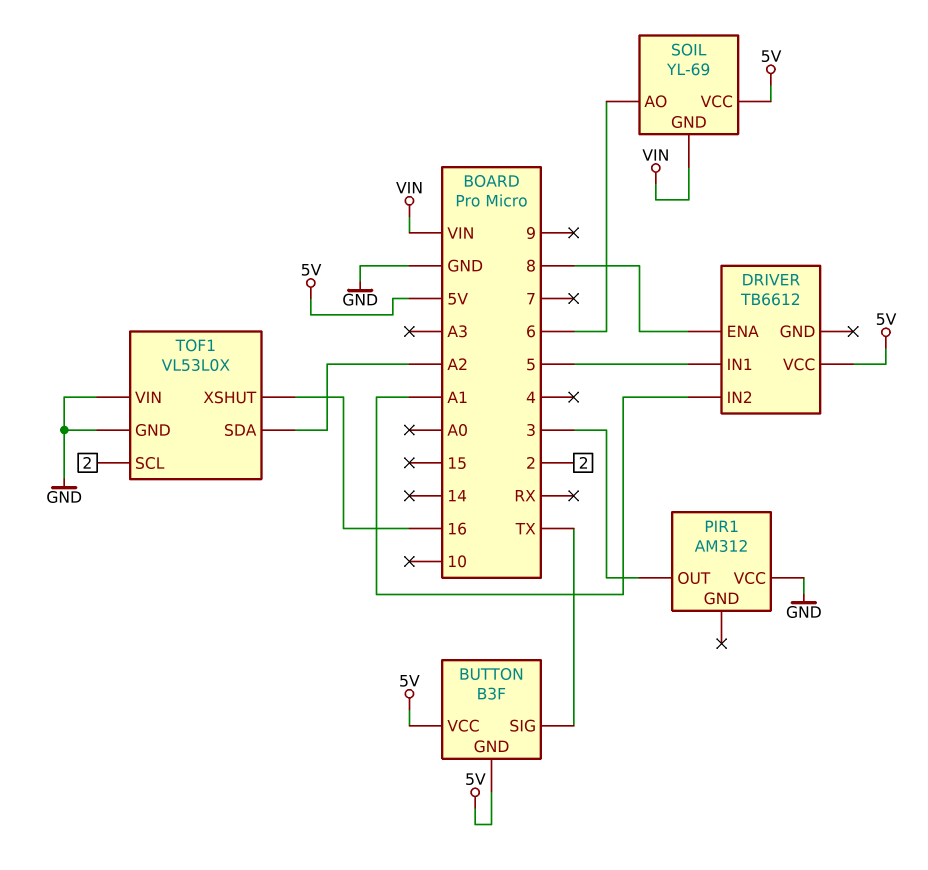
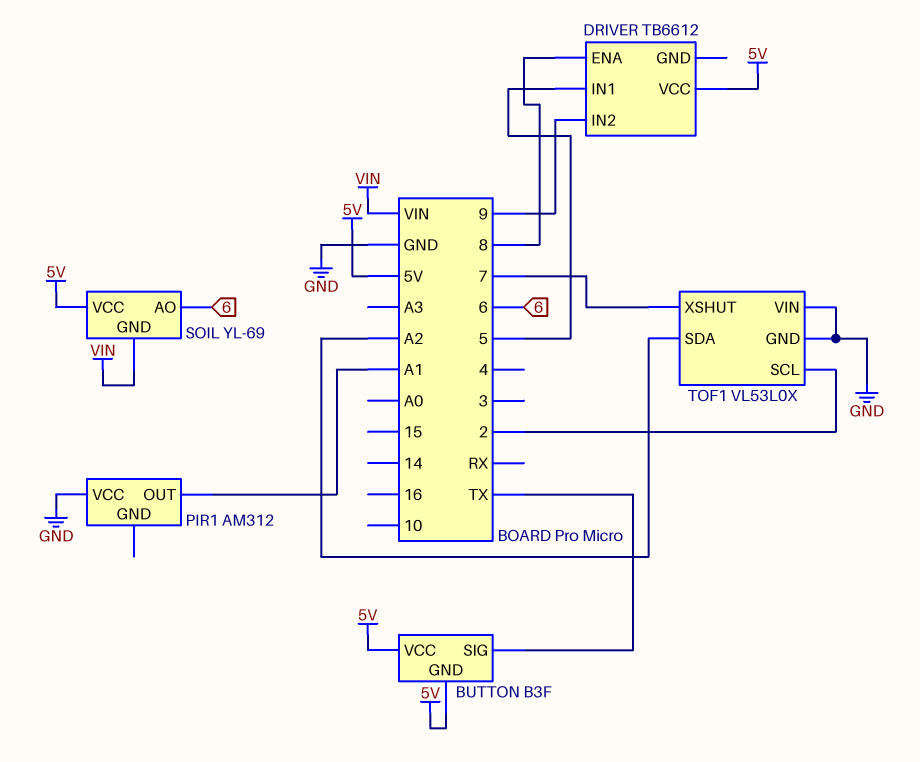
DRIVER pin IN2: A1 -> 9
PIR1 pin OUT: 3 -> A1
TOF1 pin XSHUT: 16 -> 7

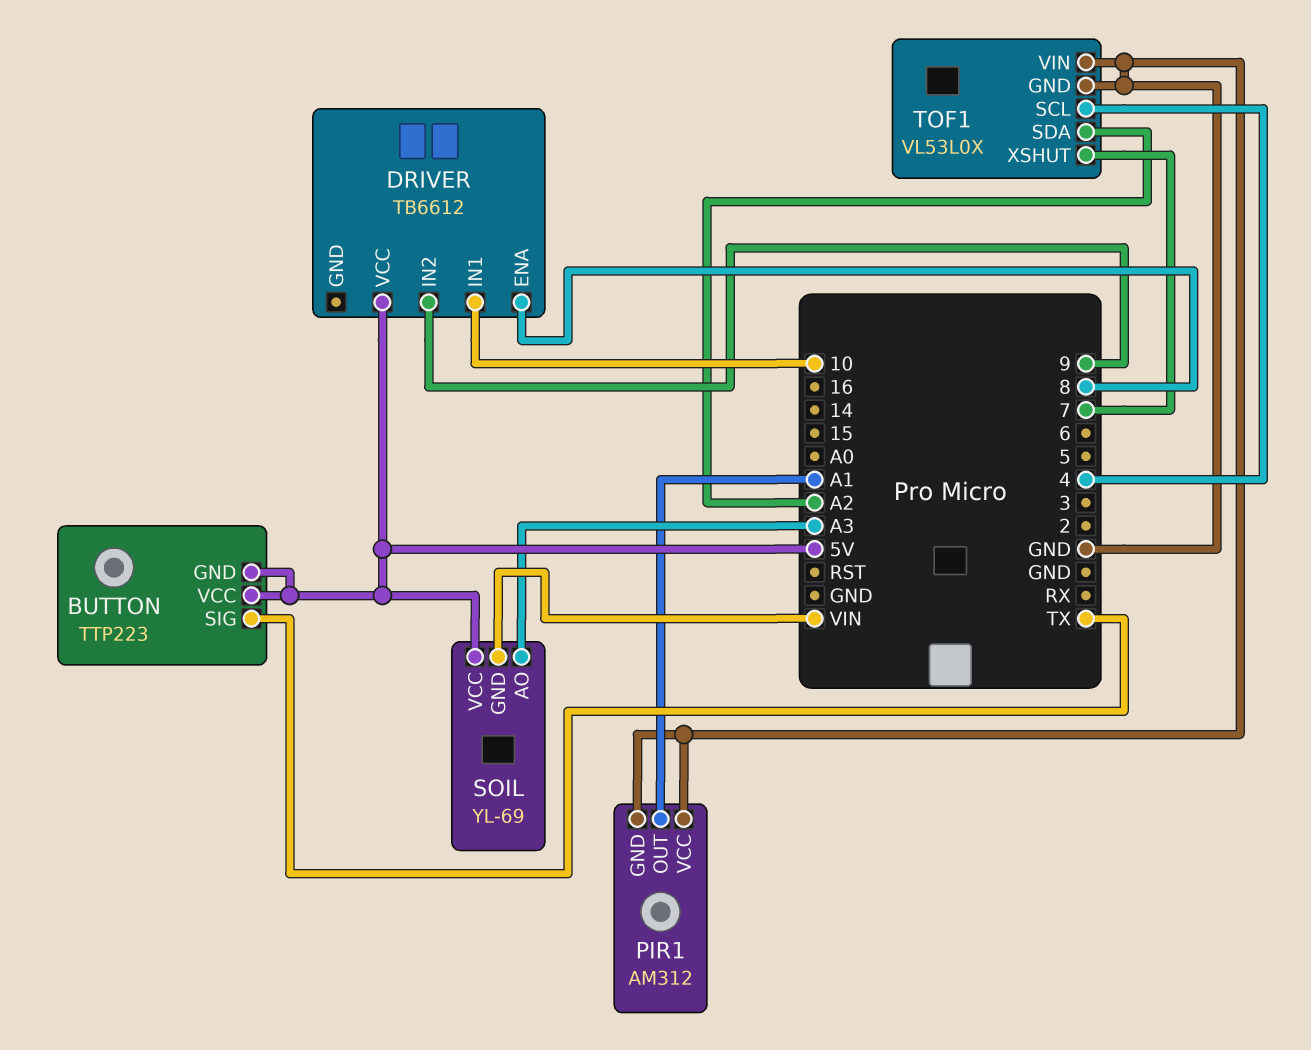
BUTTON: B3F -> TTP223
DRIVER pin IN1: 5 -> 10
PIR1 pin GND: none -> GND
SOIL pin AO: 6 -> A3
TOF1 pin SCL: 2 -> 4

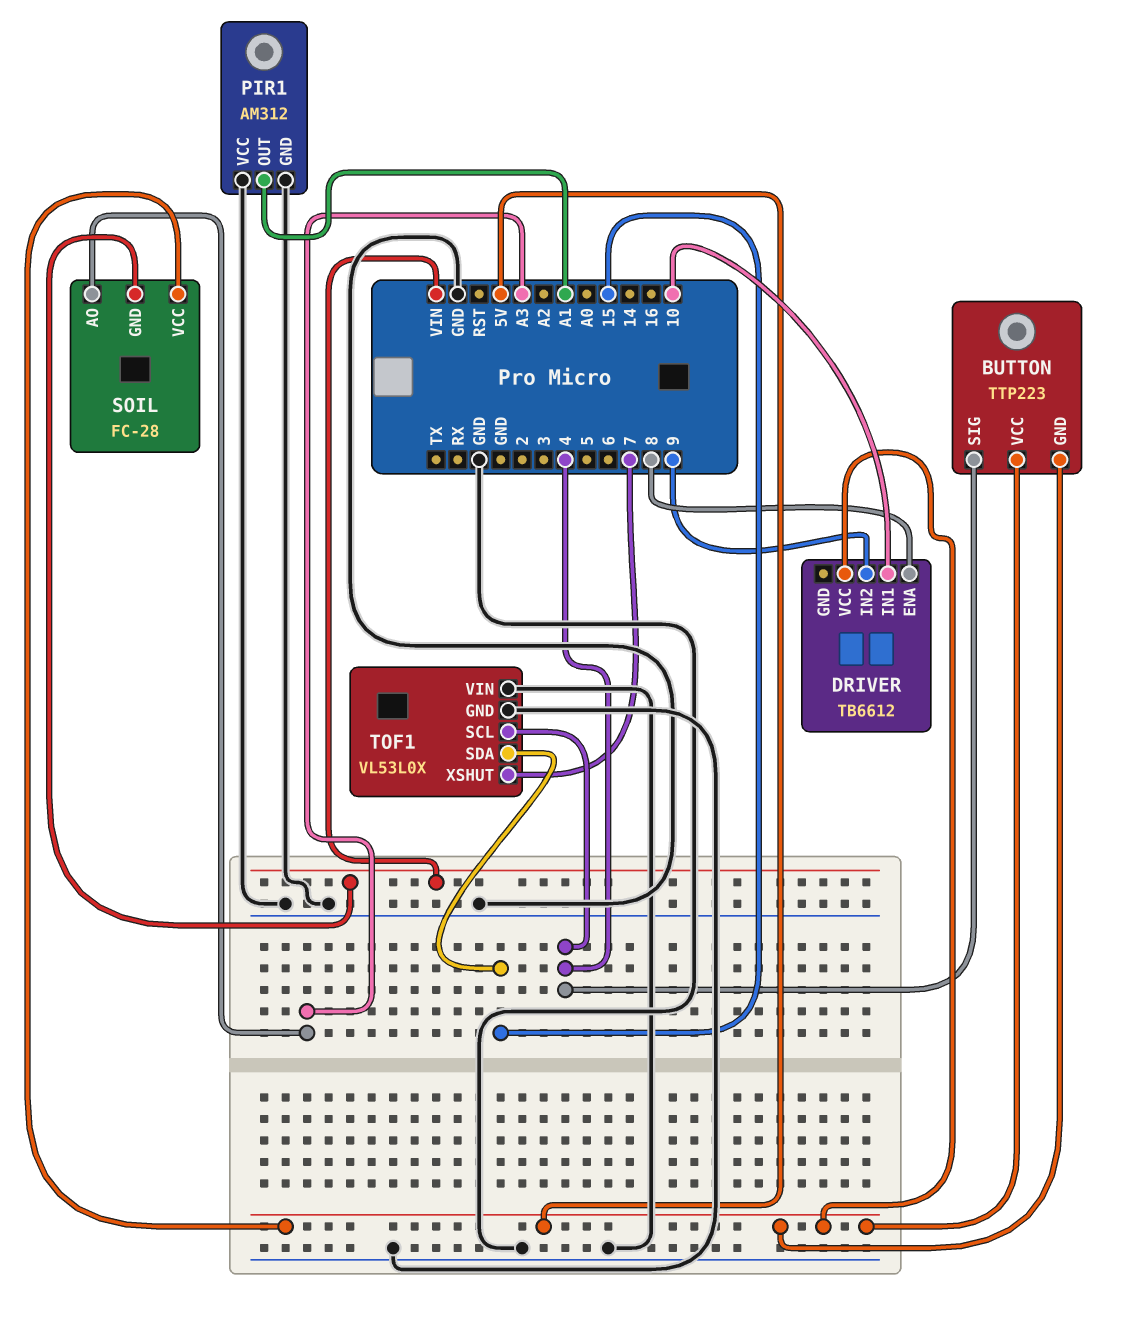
BUTTON pin SIG: TX -> 4
SOIL: YL-69 -> FC-28
TOF1 pin SDA: A2 -> 15

